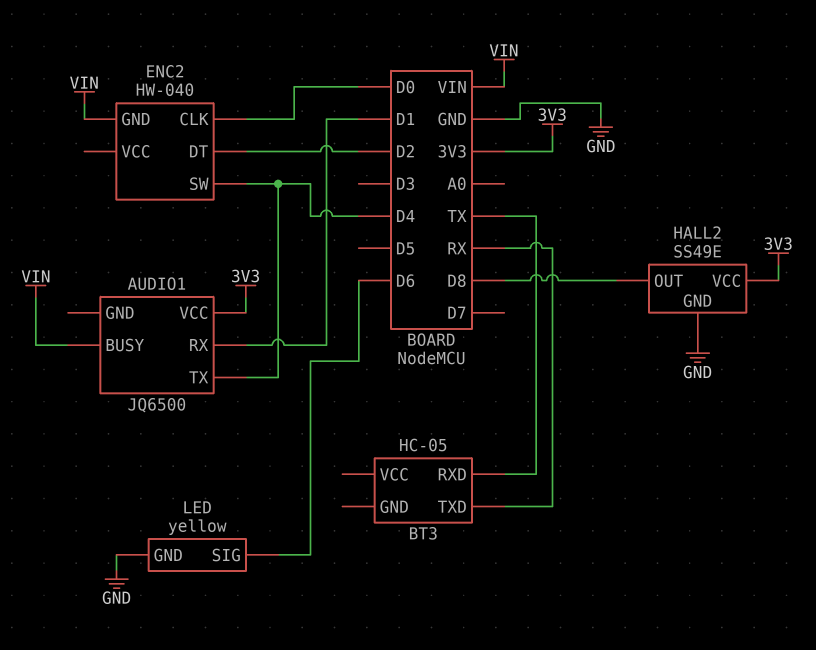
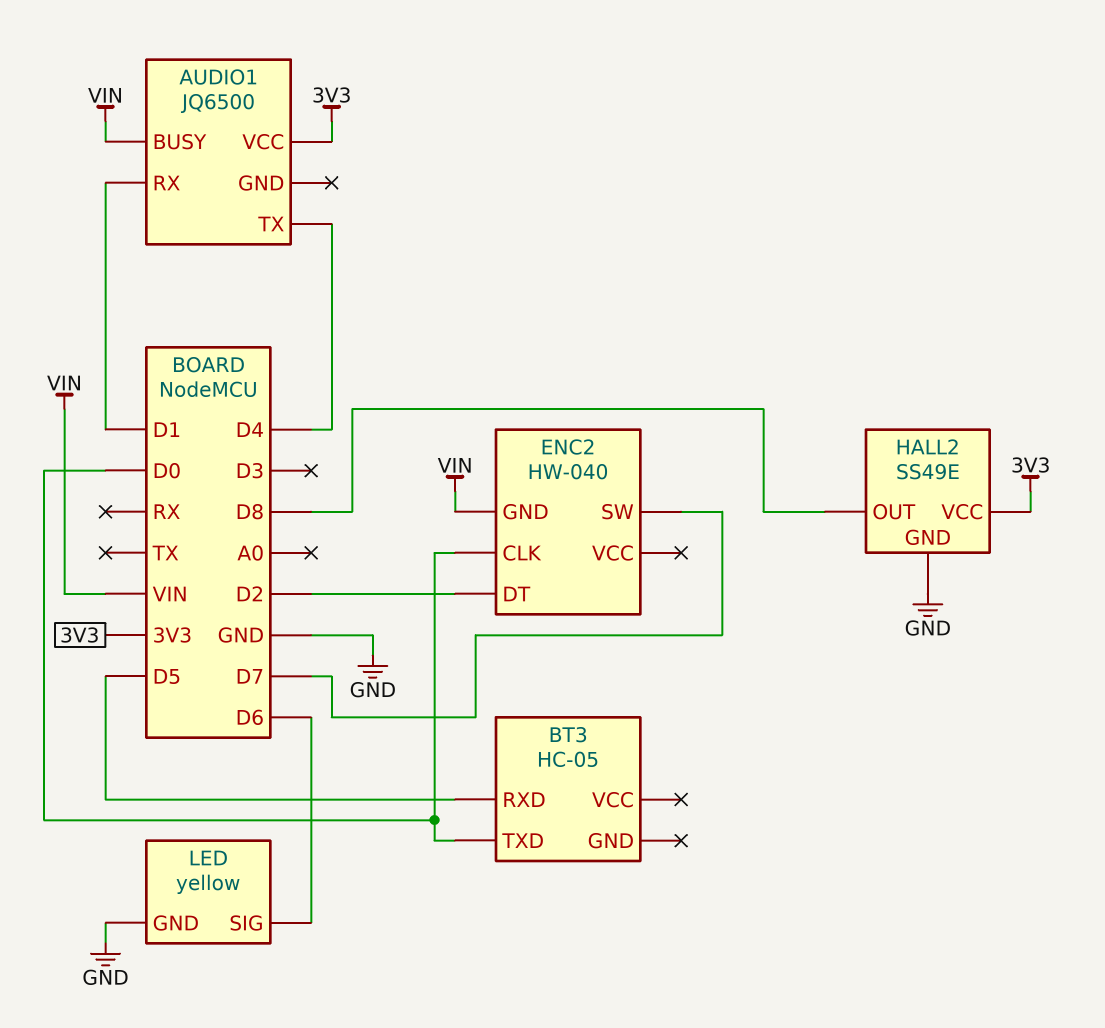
BT3 pin RXD: TX -> D5
BT3 pin TXD: RX -> D0
ENC2 pin SW: D4 -> D7

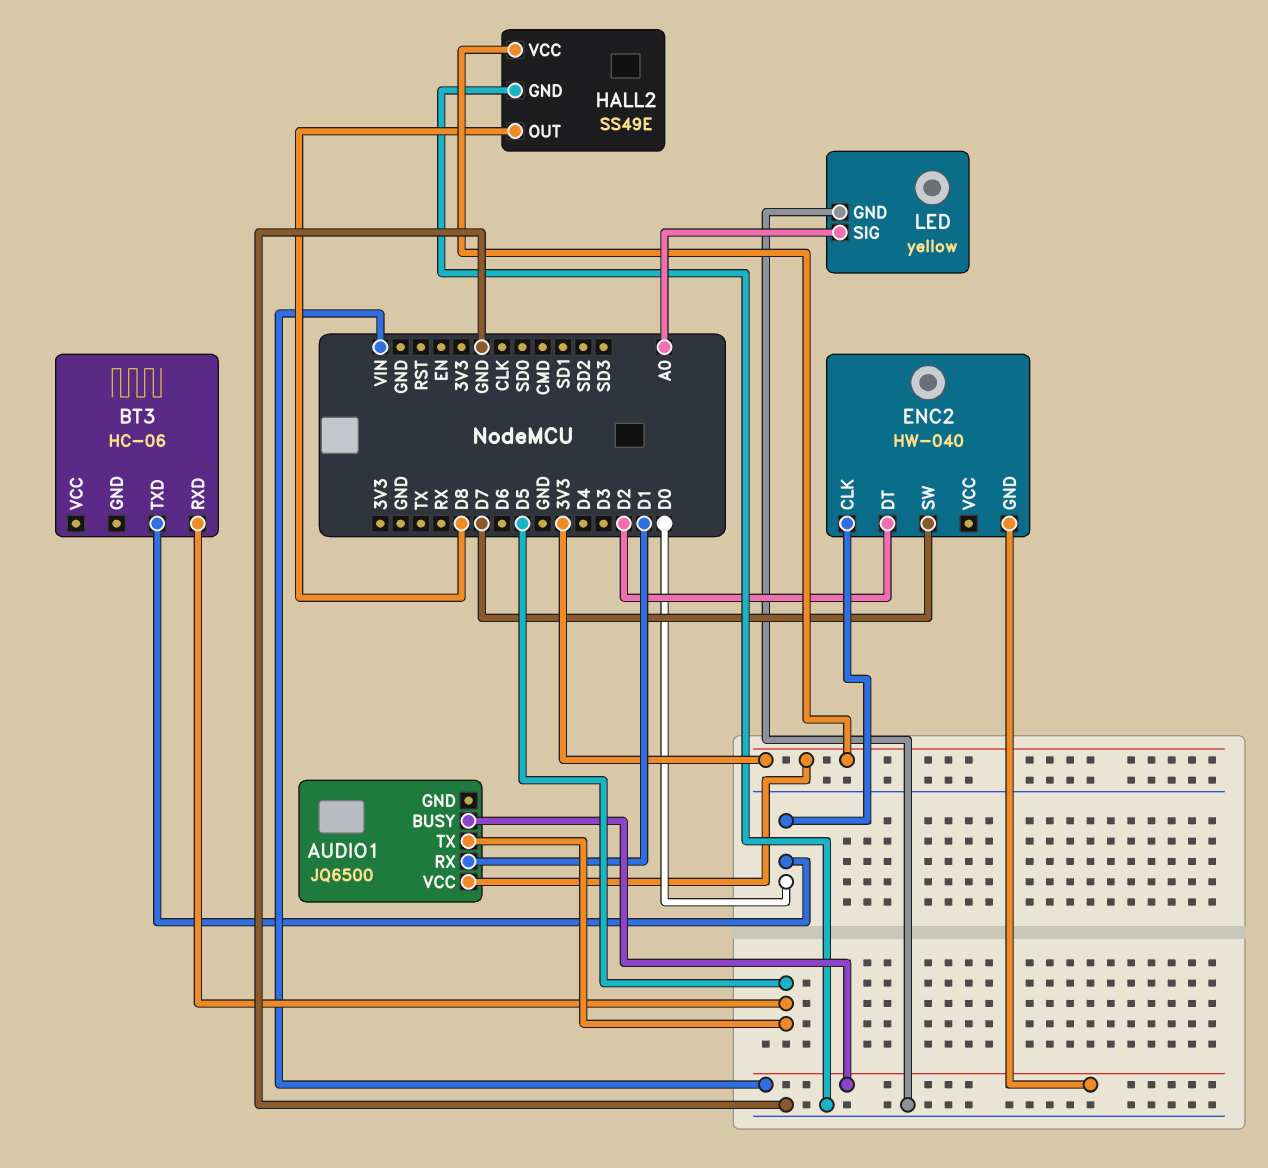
AUDIO1 pin TX: D4 -> D5
BT3: HC-05 -> HC-06
LED pin SIG: D6 -> A0

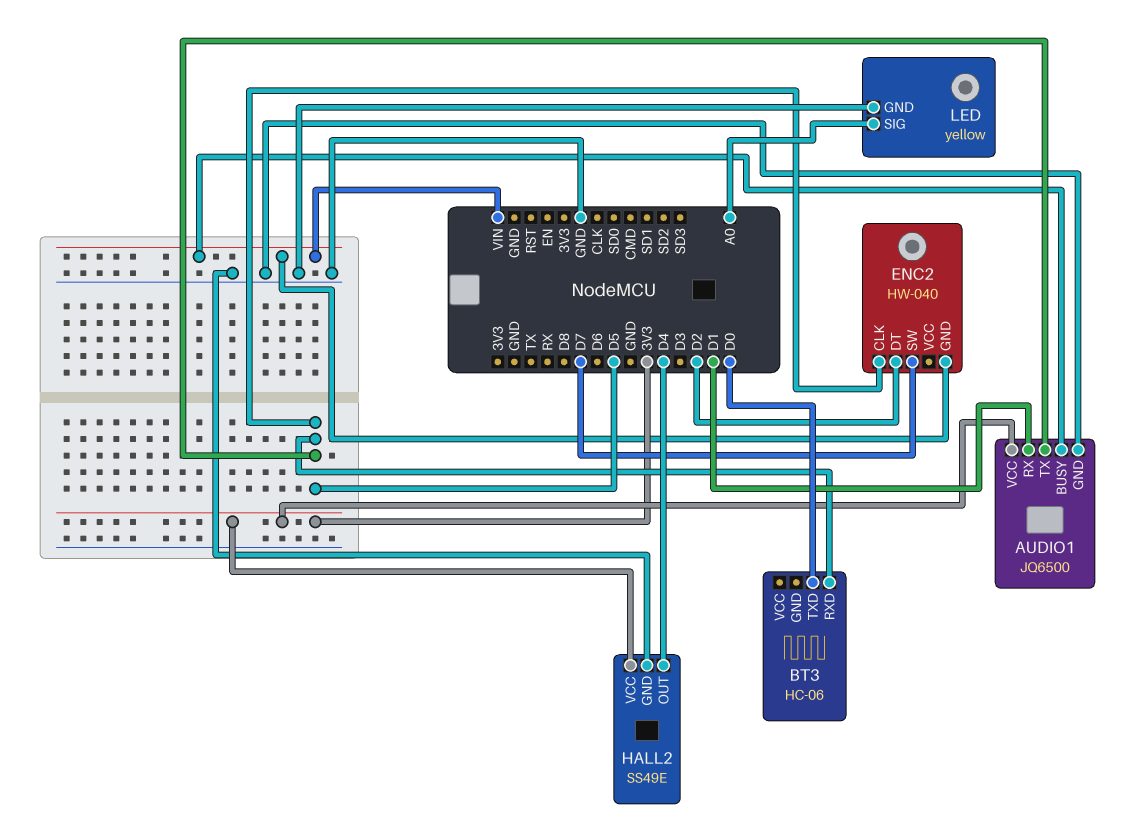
AUDIO1 pin GND: none -> GND
ENC2 pin CLK: D0 -> D5
HALL2 pin OUT: D8 -> D4

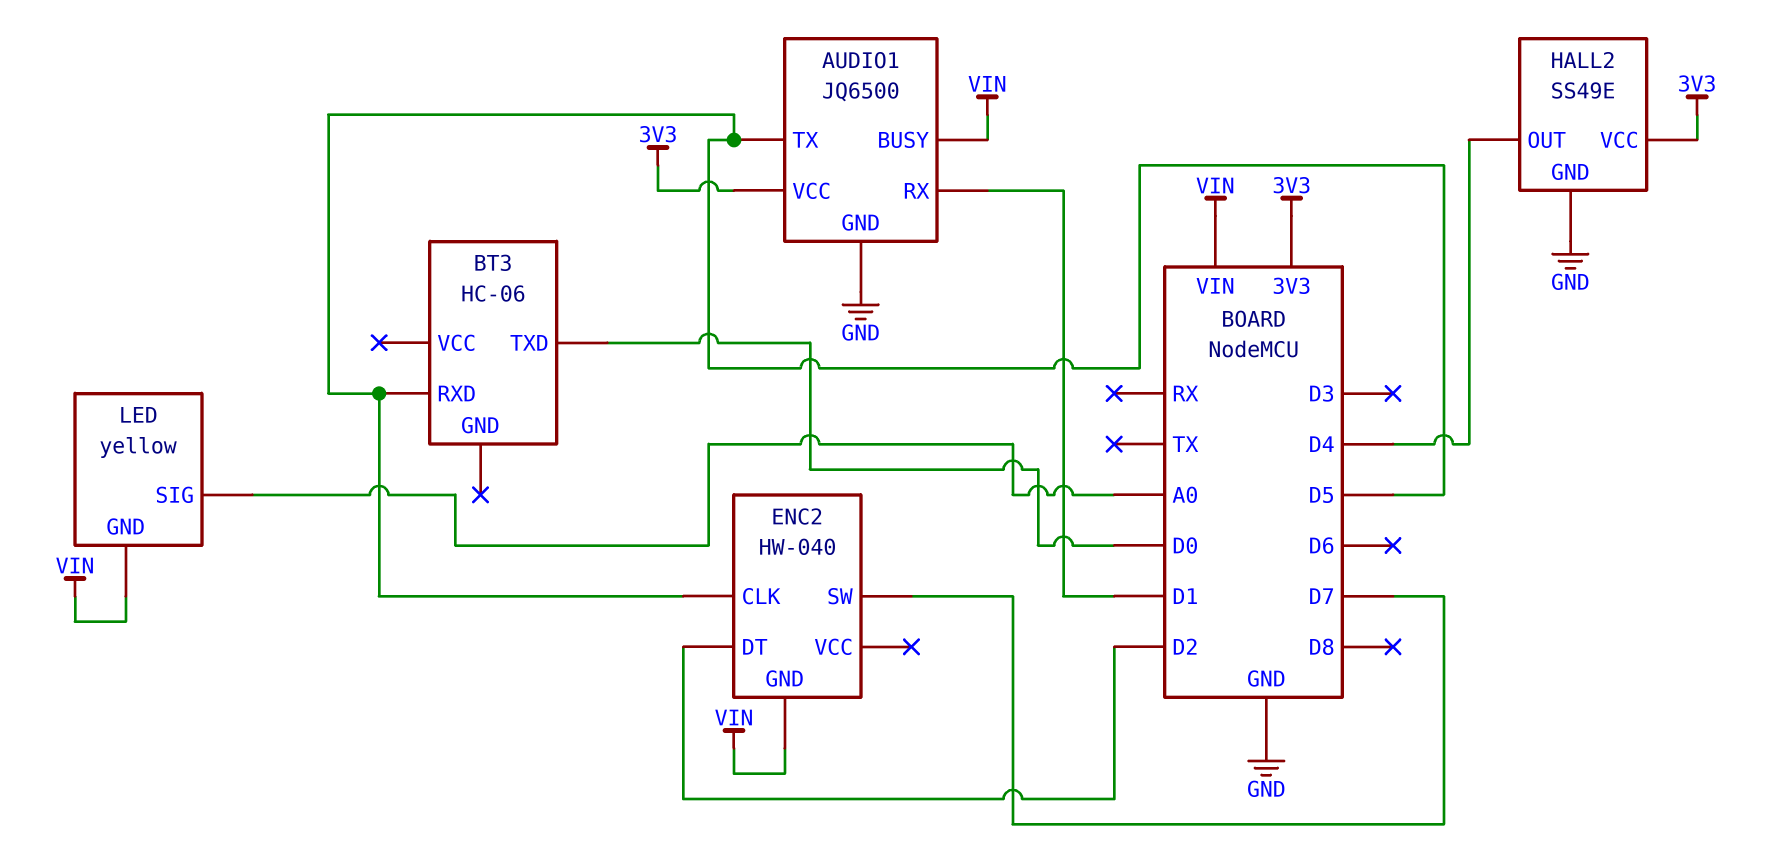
LED pin GND: GND -> VIN

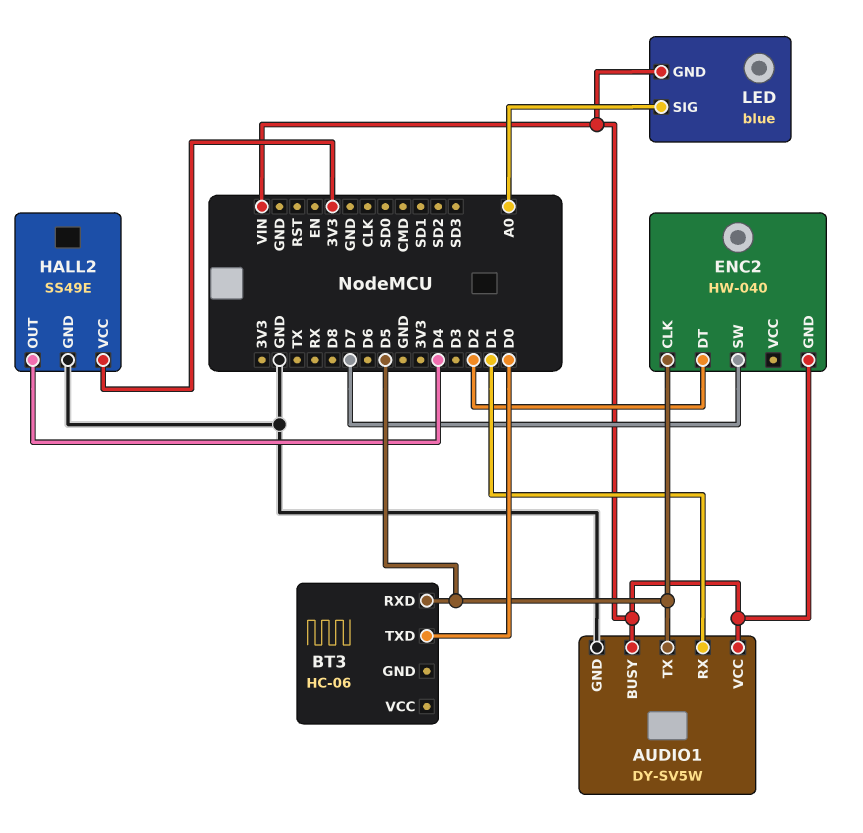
AUDIO1: JQ6500 -> DY-SV5W
AUDIO1 pin VCC: 3V3 -> VIN
LED: yellow -> blue

